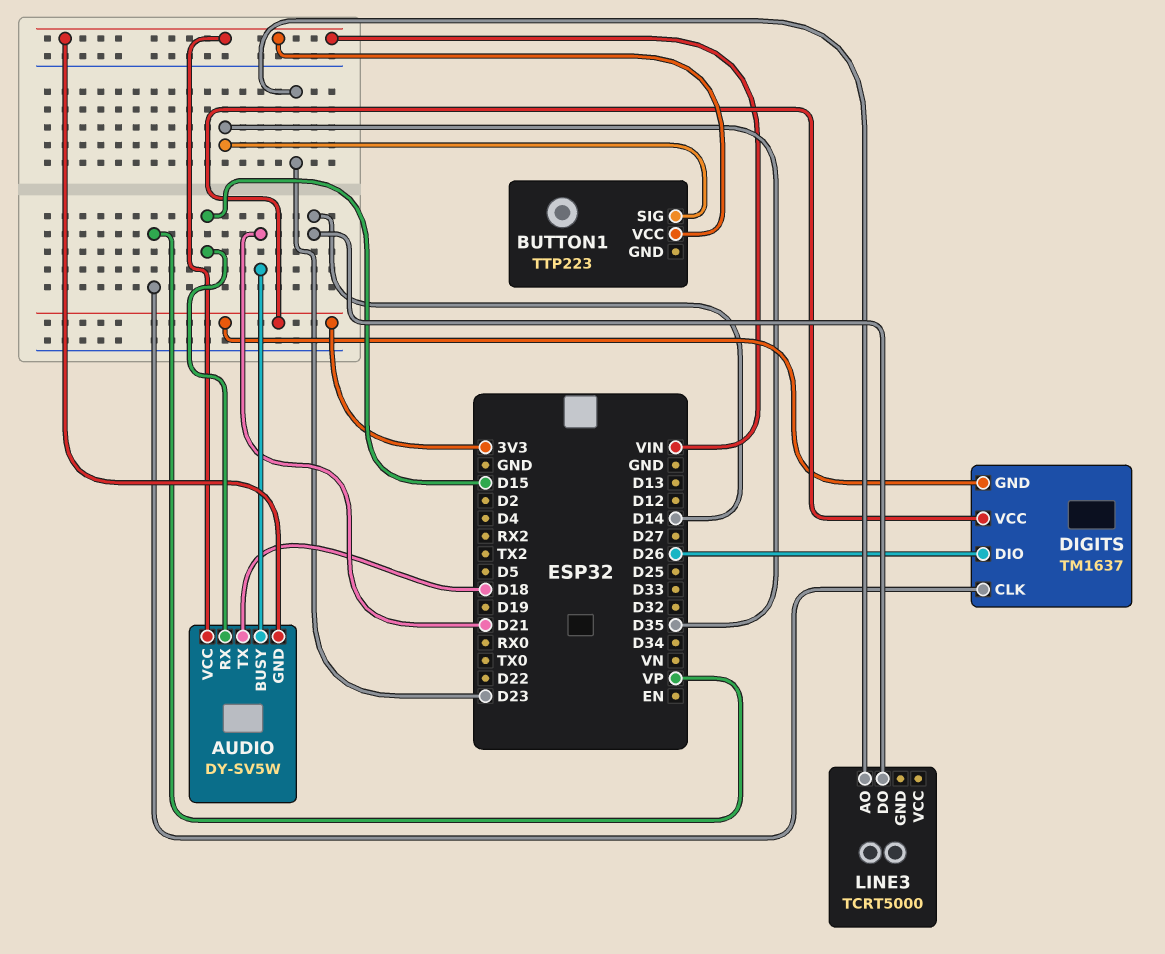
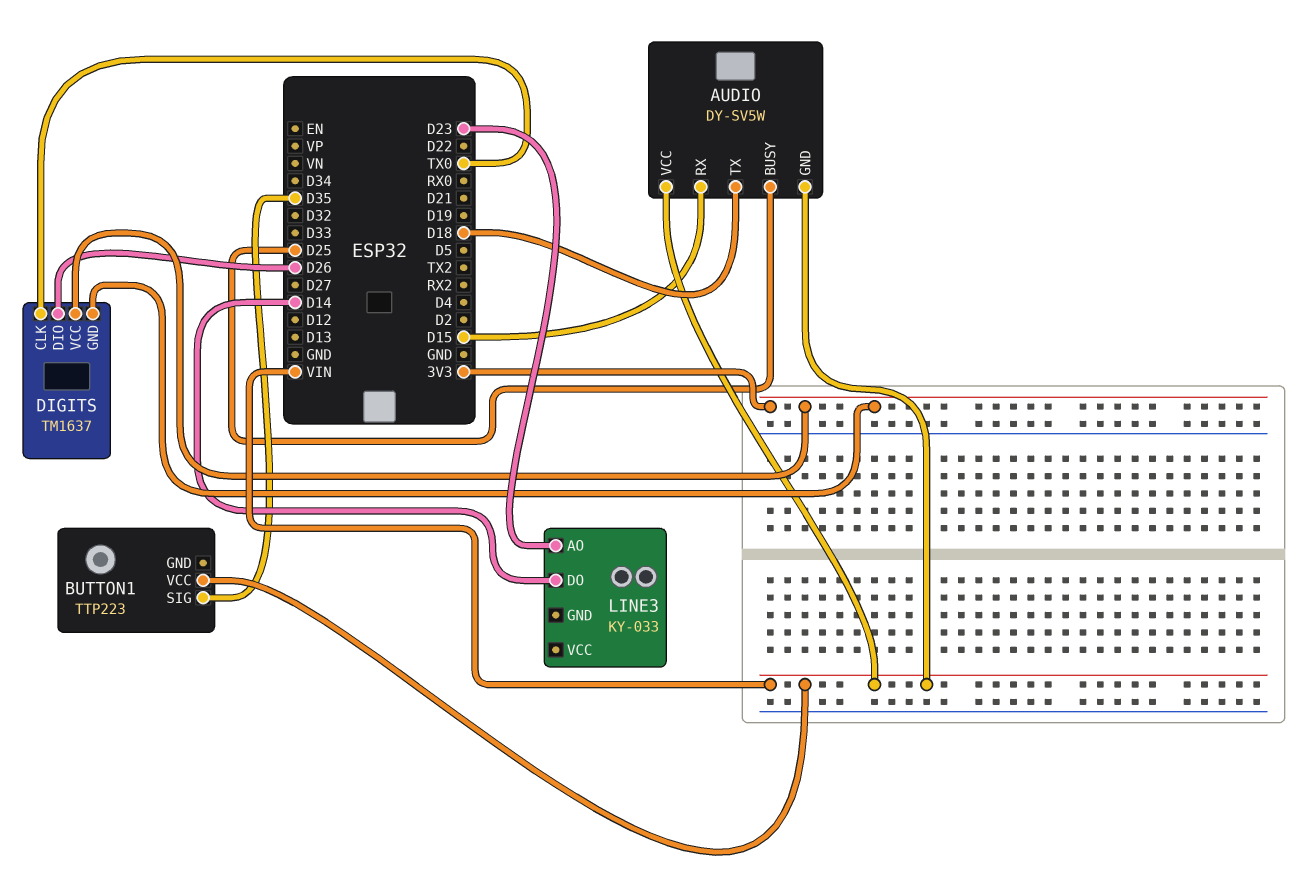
AUDIO pin BUSY: D21 -> D25
DIGITS pin CLK: VP -> TX0
LINE3: TCRT5000 -> KY-033

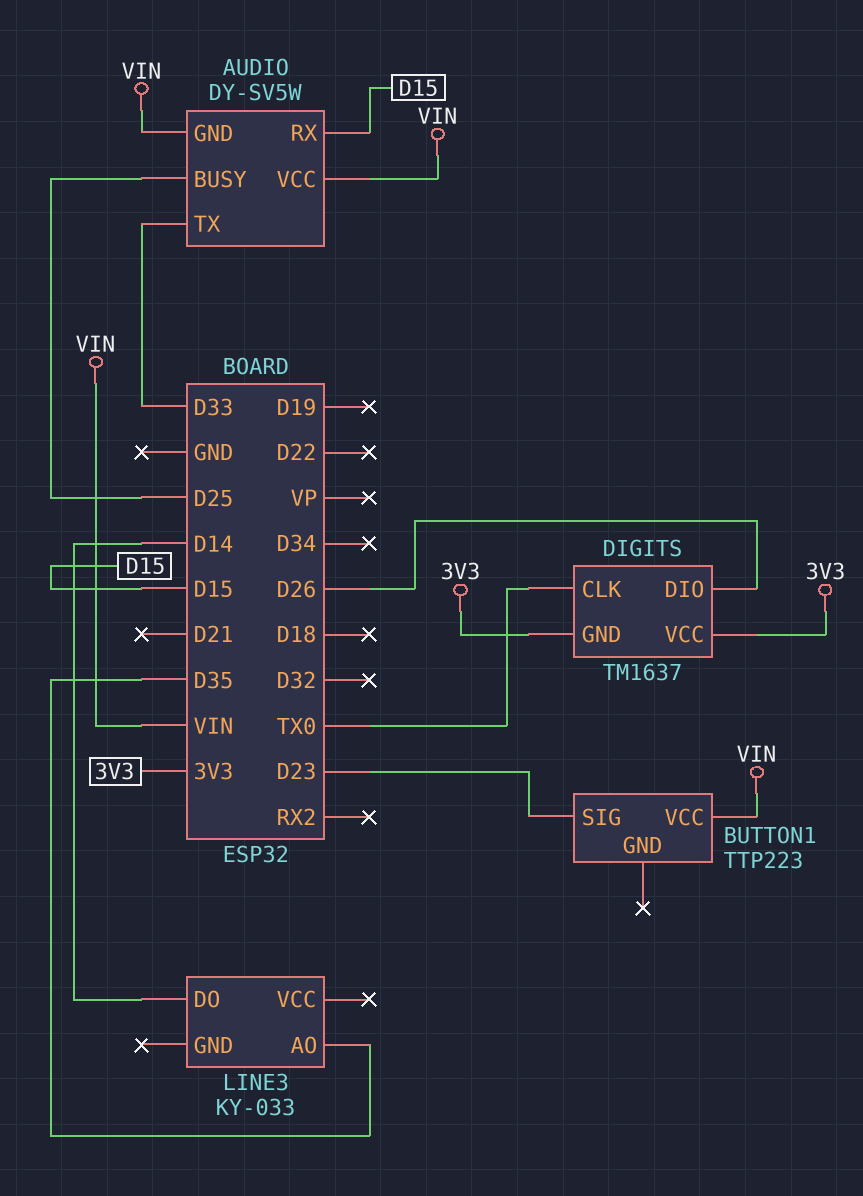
AUDIO pin TX: D18 -> D33
BUTTON1 pin SIG: D35 -> D23
LINE3 pin AO: D23 -> D35

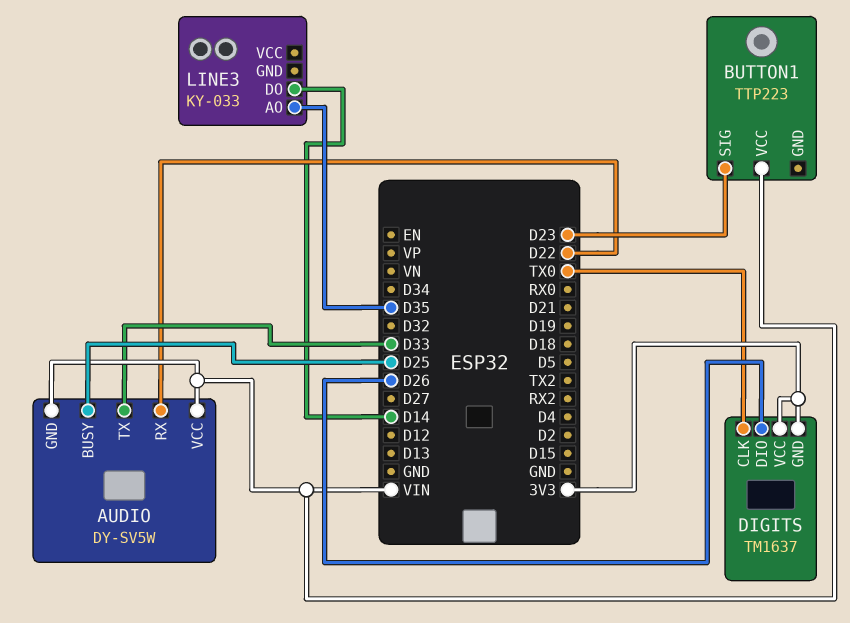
AUDIO pin RX: D15 -> D22

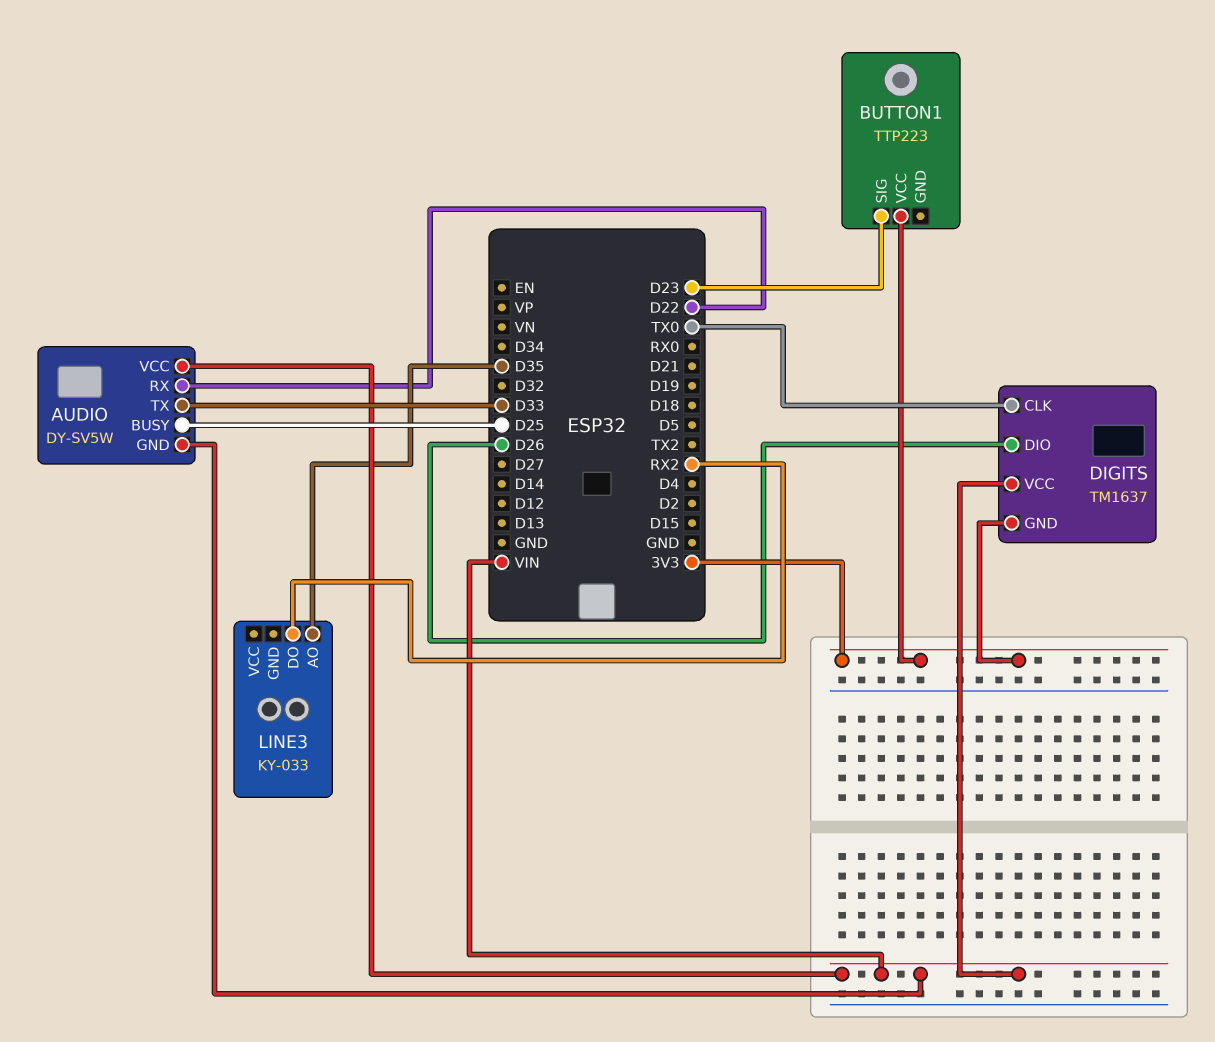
BUTTON1 pin VCC: VIN -> 3V3
DIGITS pin VCC: 3V3 -> VIN
LINE3 pin DO: D14 -> RX2

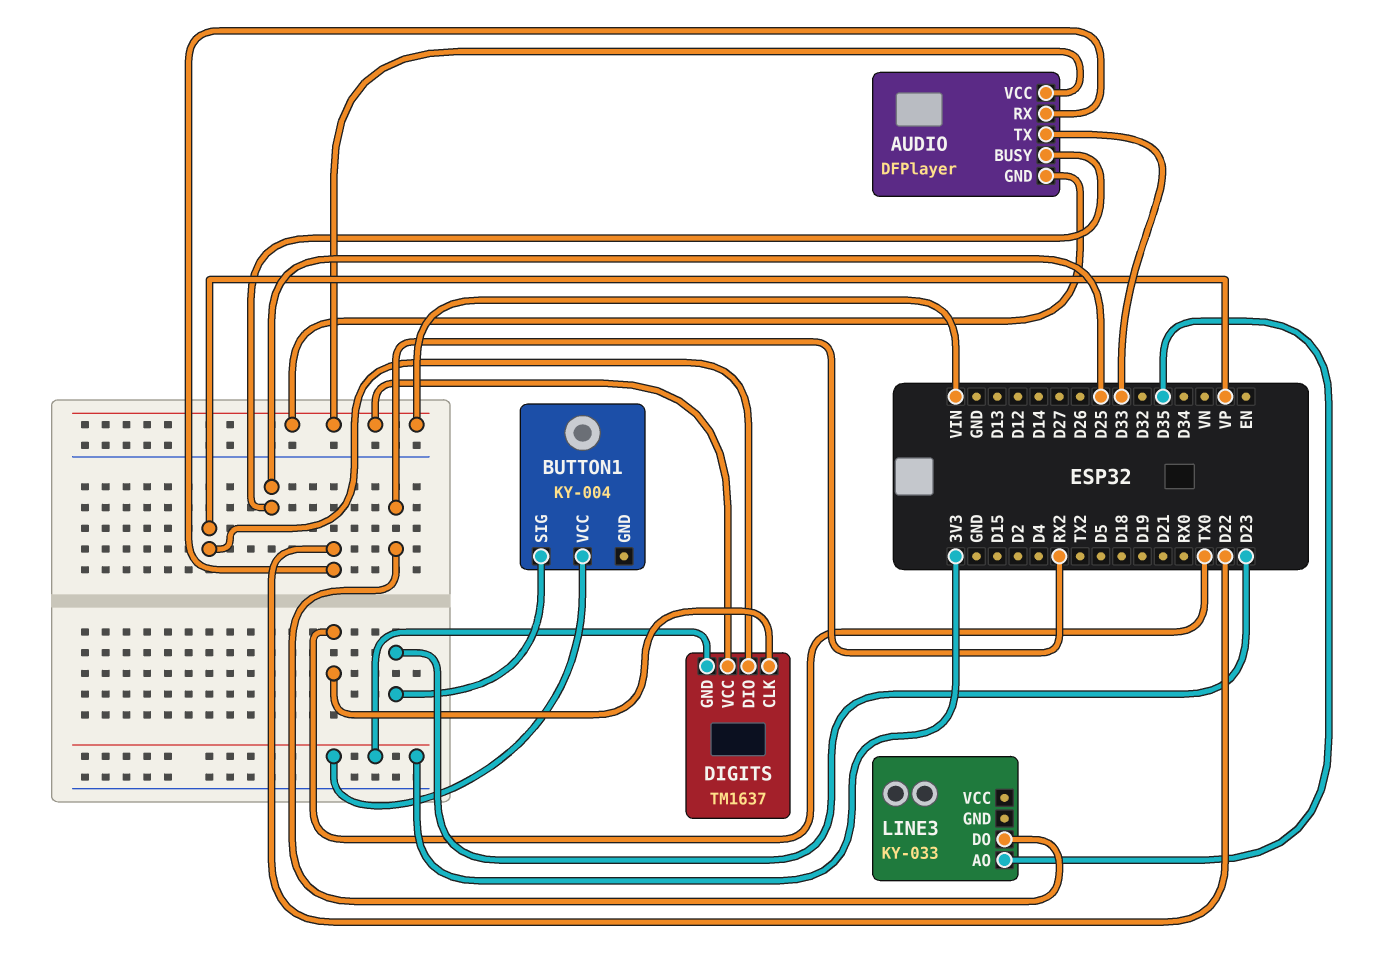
AUDIO: DY-SV5W -> DFPlayer
BUTTON1: TTP223 -> KY-004
DIGITS pin DIO: D26 -> VP

